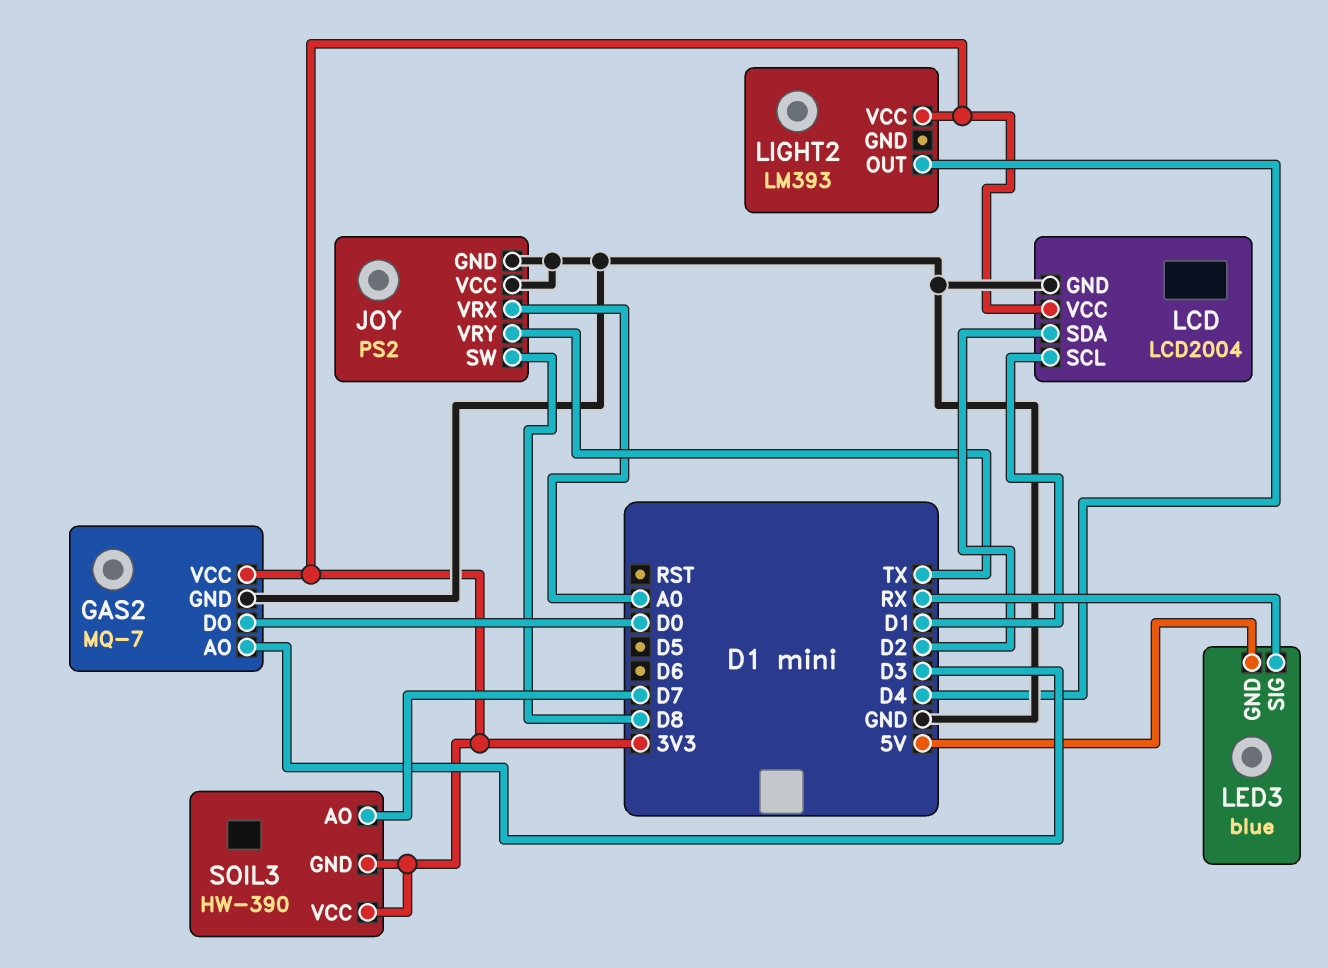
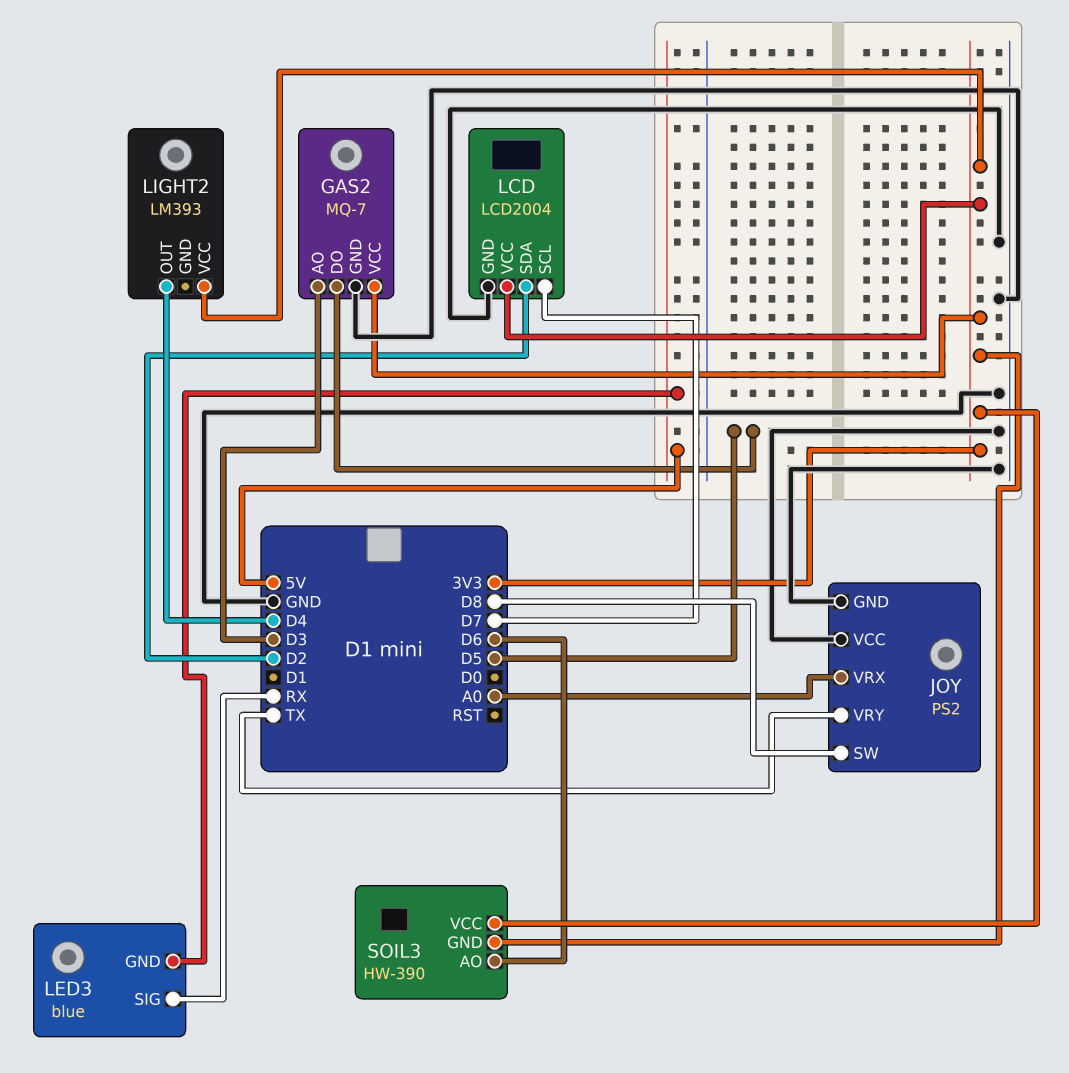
GAS2 pin DO: D0 -> D5
LCD pin SCL: D1 -> D7
SOIL3 pin AO: D7 -> D6

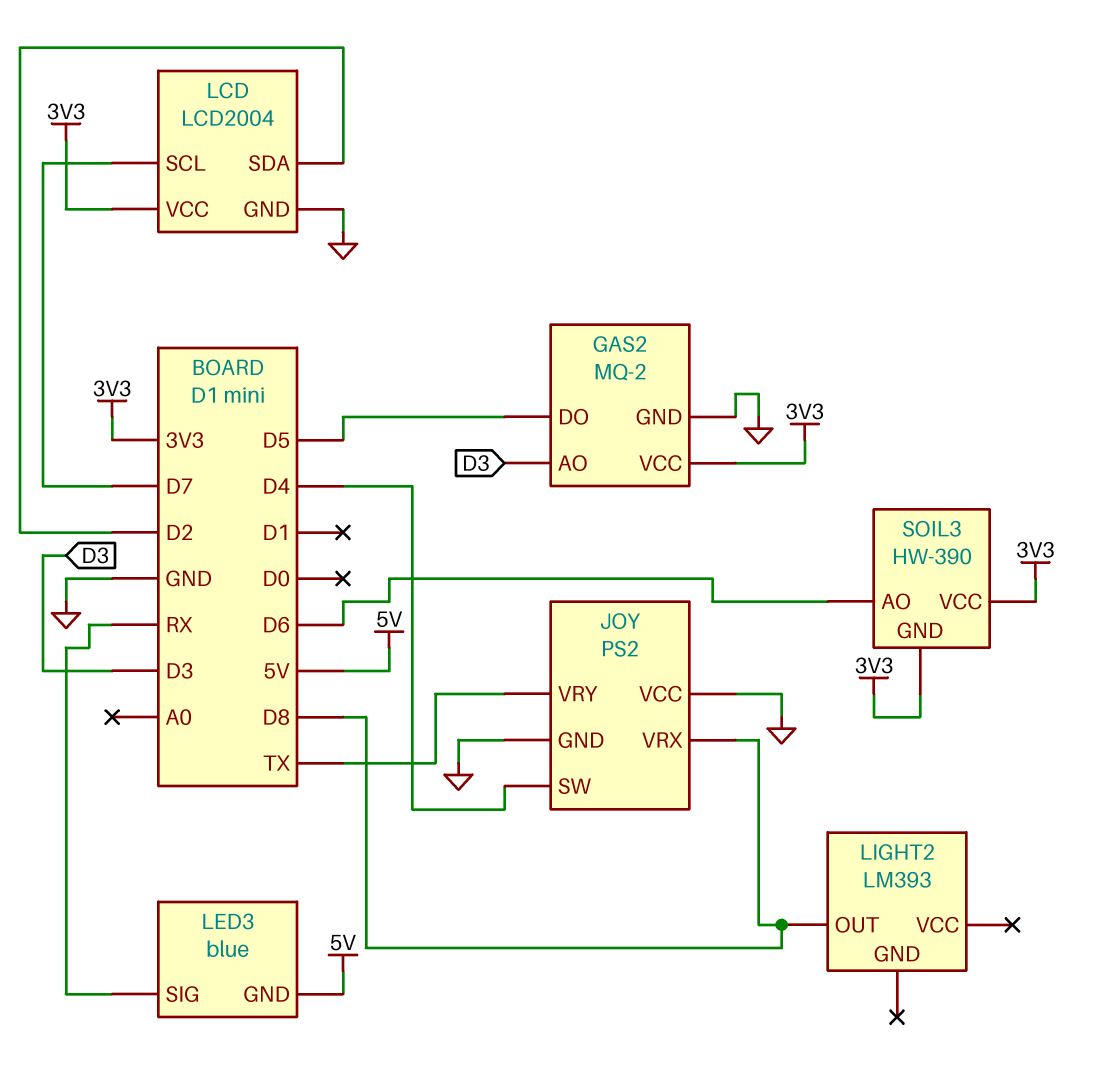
GAS2: MQ-7 -> MQ-2
JOY pin SW: D8 -> D4
JOY pin VRX: A0 -> D8
LIGHT2 pin OUT: D4 -> D8
LIGHT2 pin VCC: 3V3 -> none

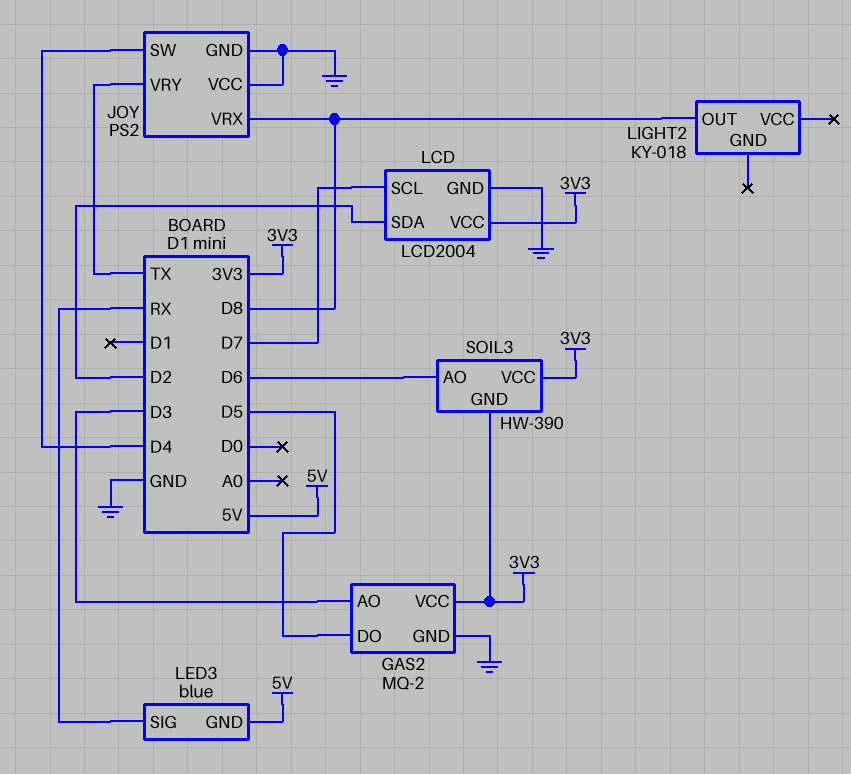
LIGHT2: LM393 -> KY-018

